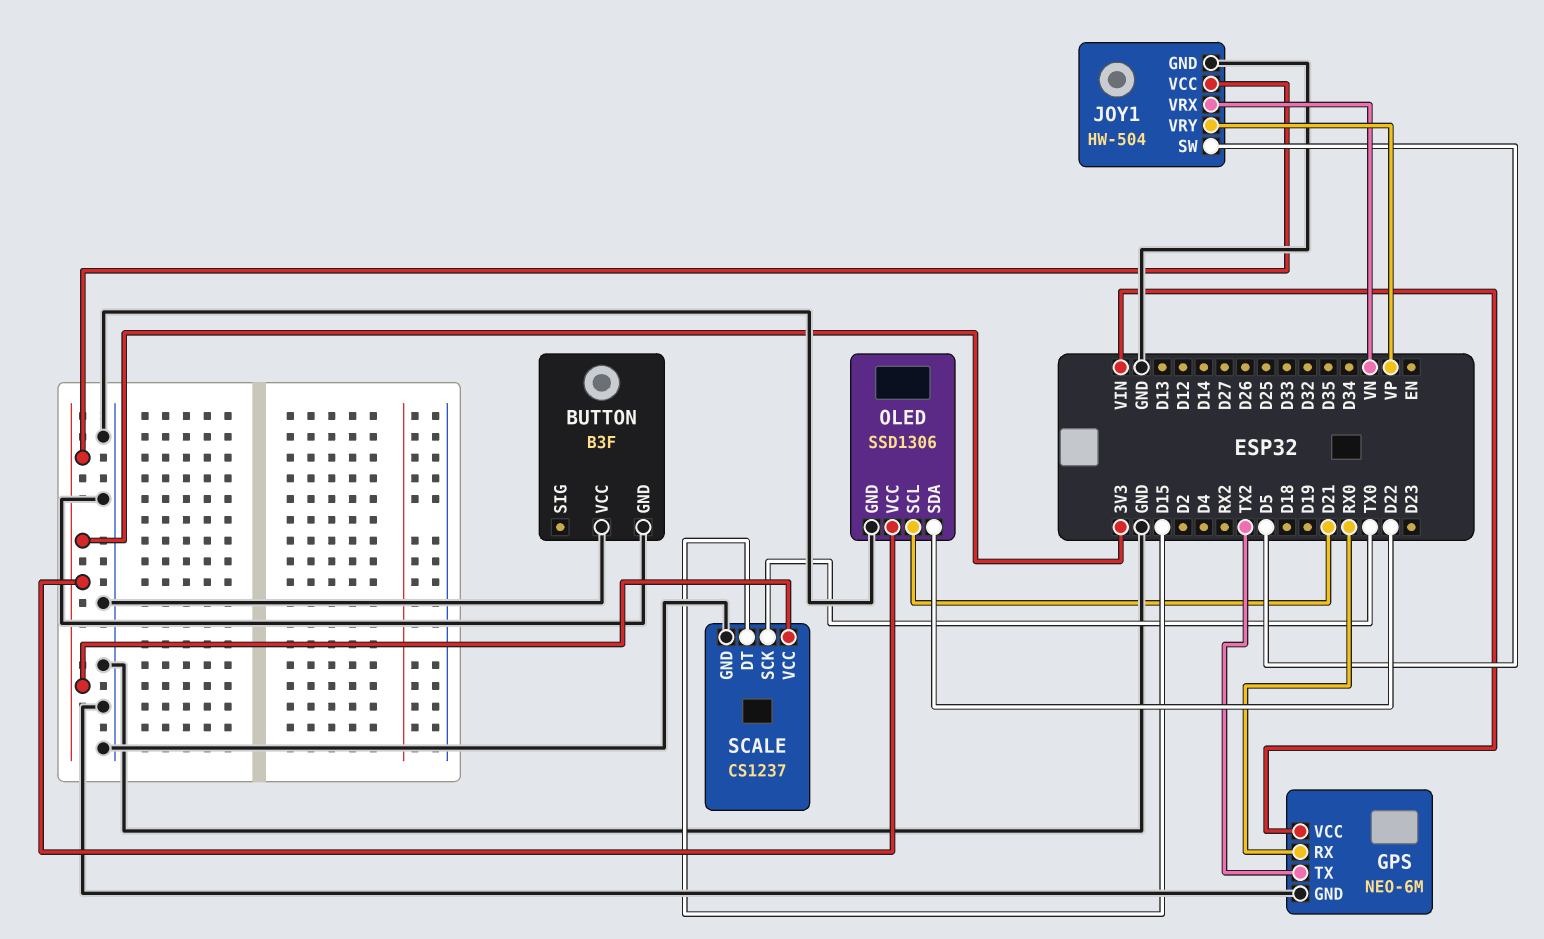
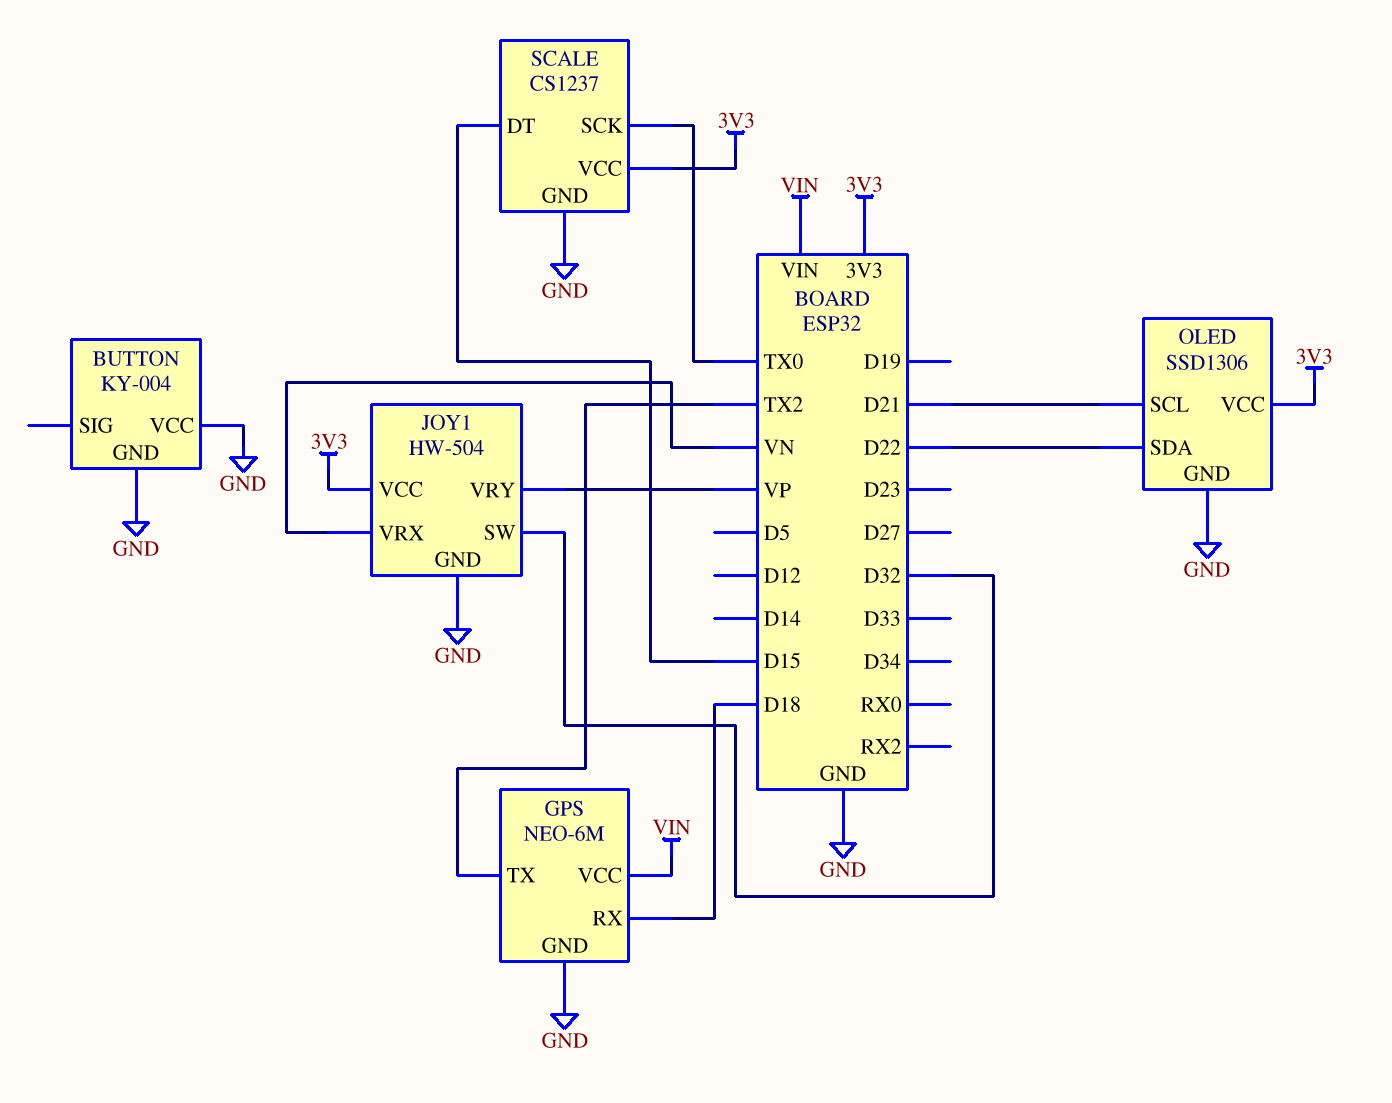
BUTTON: B3F -> KY-004
GPS pin RX: RX0 -> D18
JOY1 pin SW: D5 -> D32

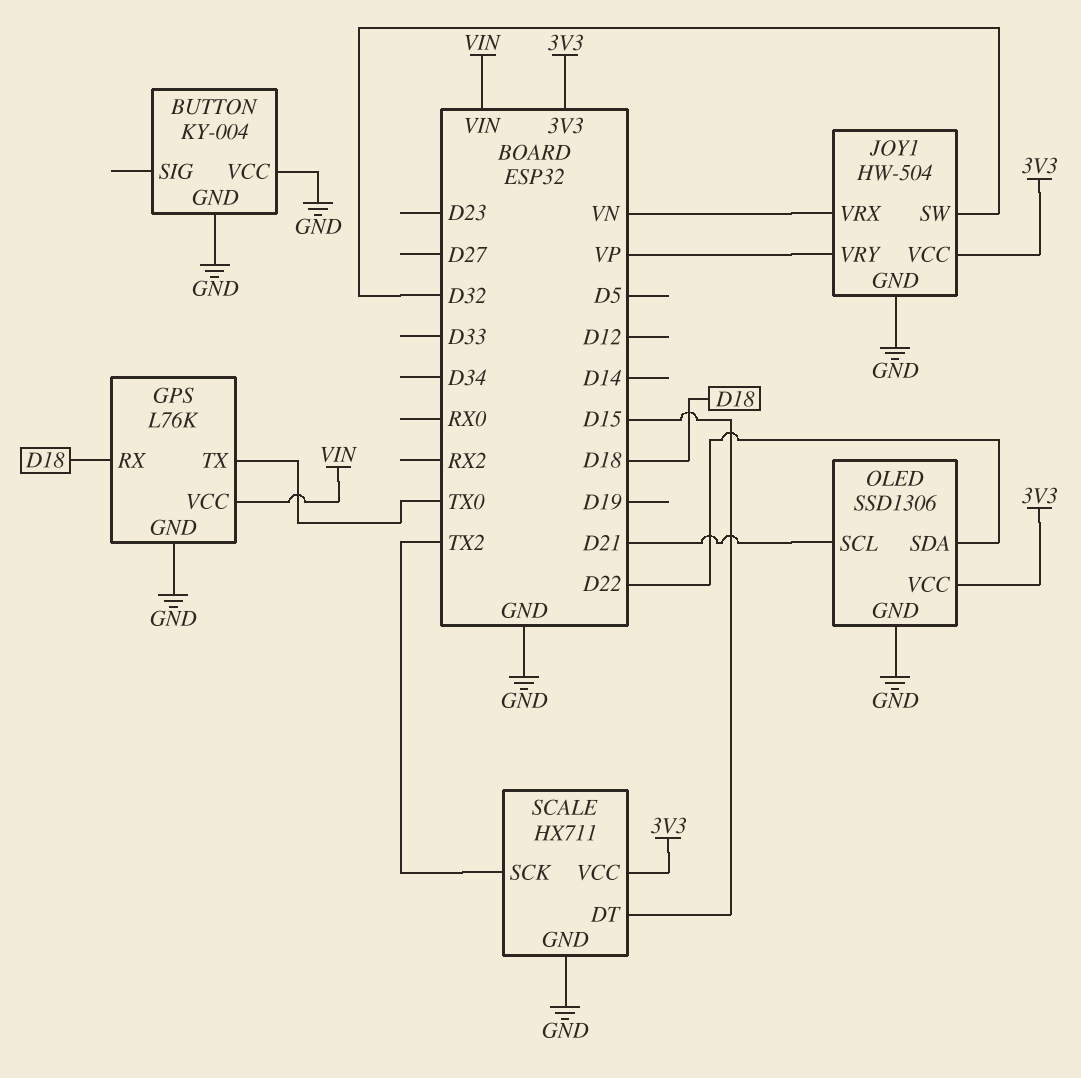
GPS: NEO-6M -> L76K
GPS pin TX: TX2 -> TX0
SCALE: CS1237 -> HX711
SCALE pin SCK: TX0 -> TX2

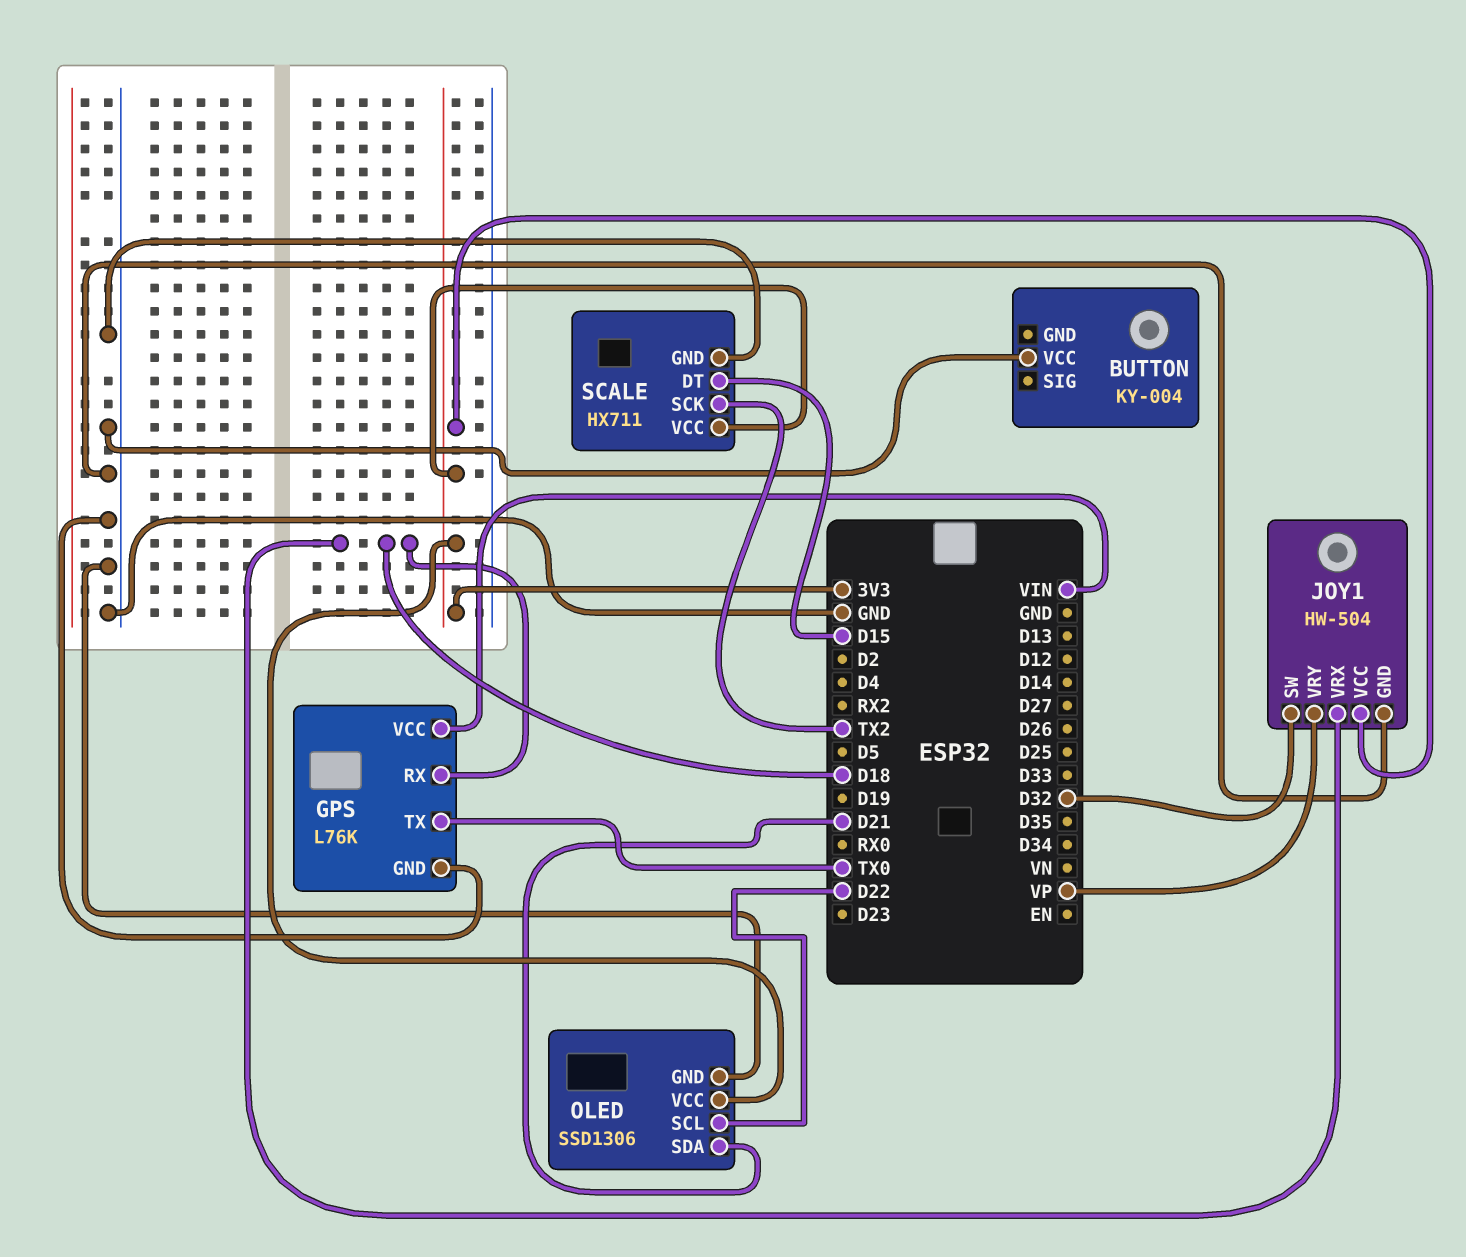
BUTTON pin GND: GND -> none
JOY1 pin VRX: VN -> D18
OLED pin SCL: D21 -> D22
OLED pin SDA: D22 -> D21

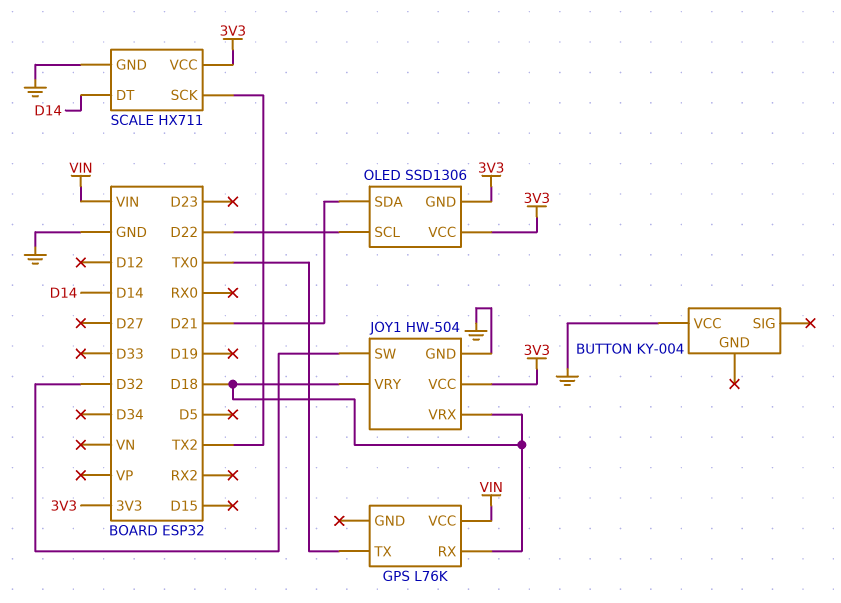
GPS pin GND: GND -> none
JOY1 pin VRY: VP -> D18
OLED pin GND: GND -> 3V3
SCALE pin DT: D15 -> D14

